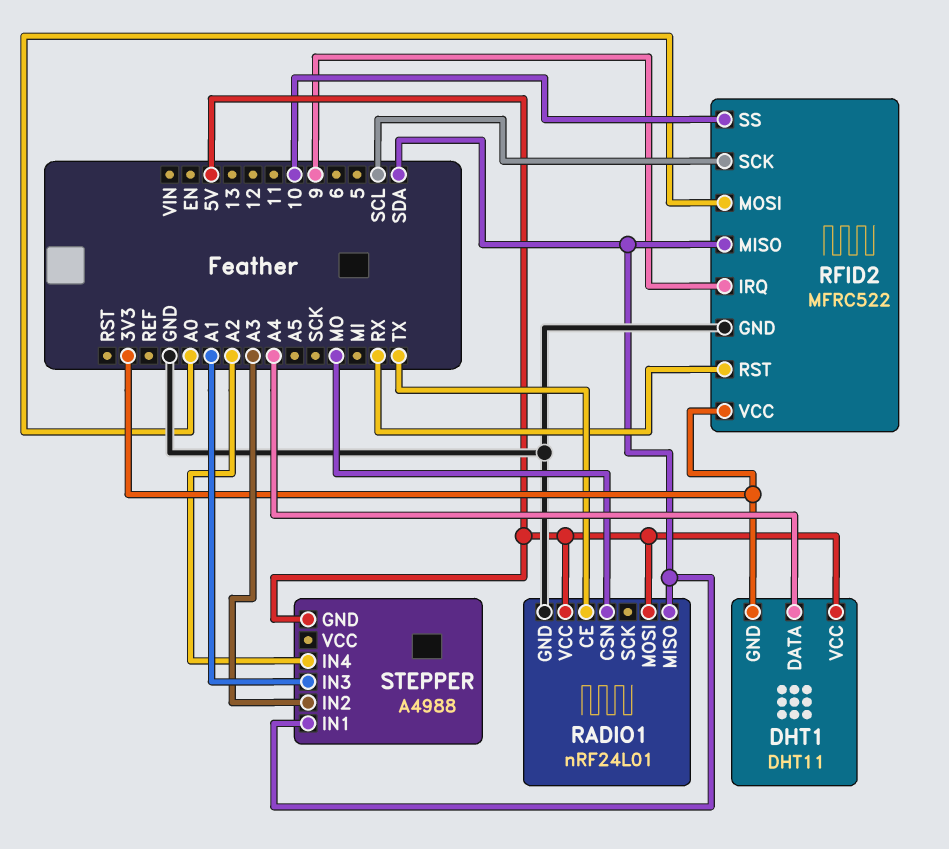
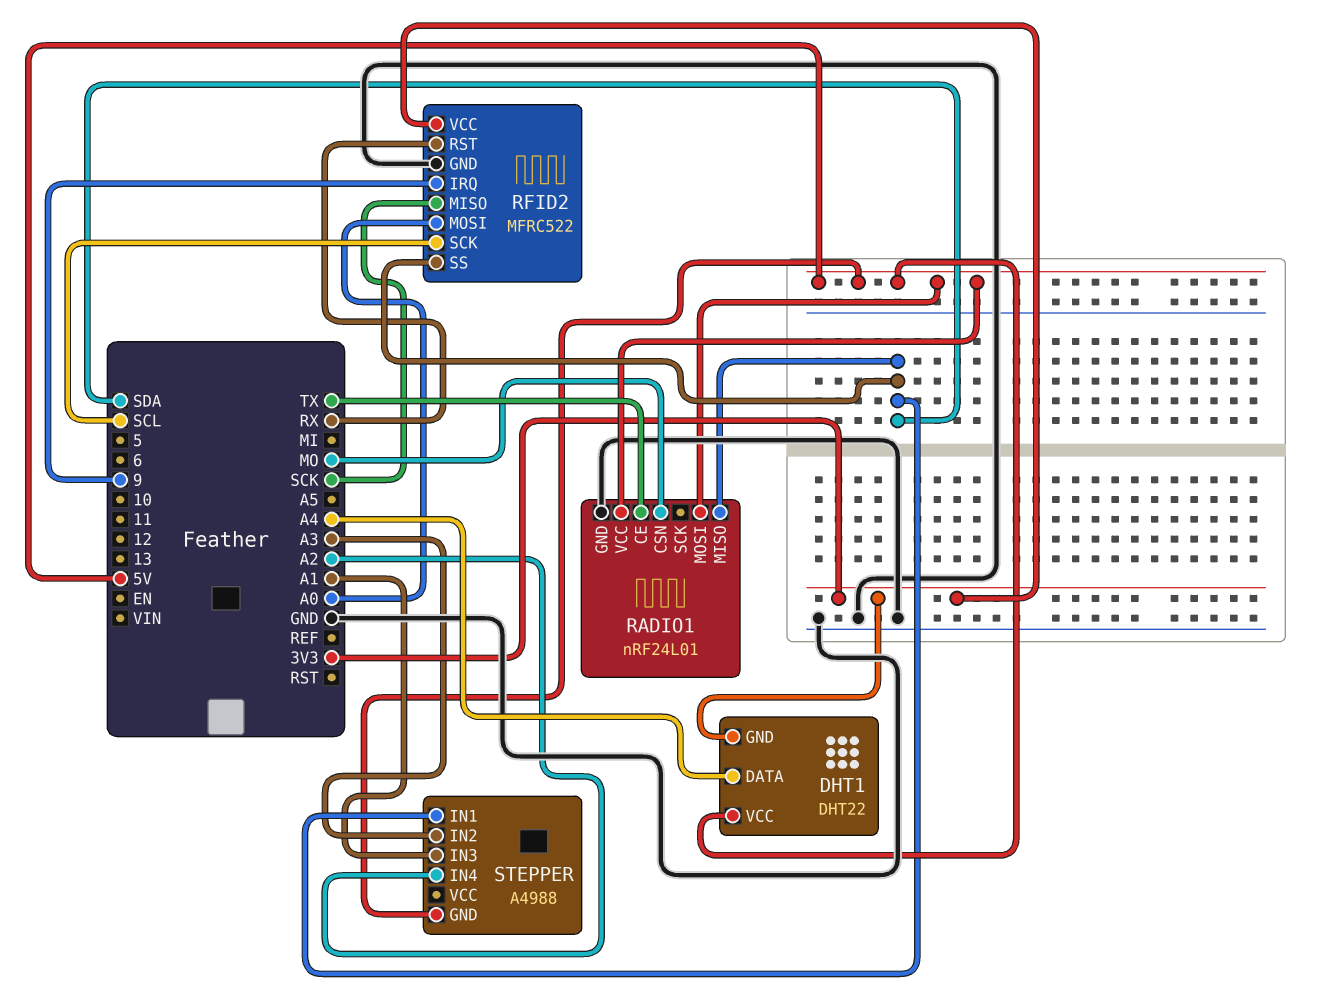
DHT1: DHT11 -> DHT22
RFID2 pin MISO: SDA -> SCK
RFID2 pin SS: 10 -> SDA

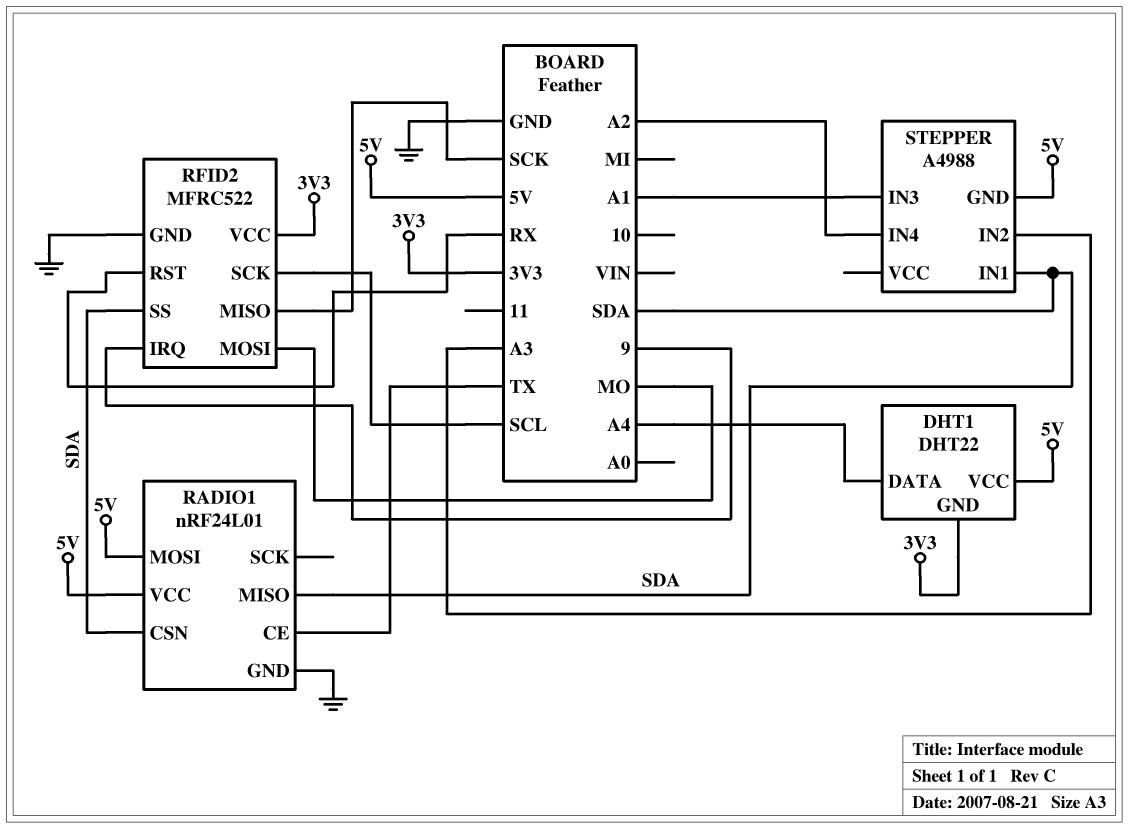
RADIO1 pin CSN: MO -> SDA
RFID2 pin MOSI: A0 -> MO

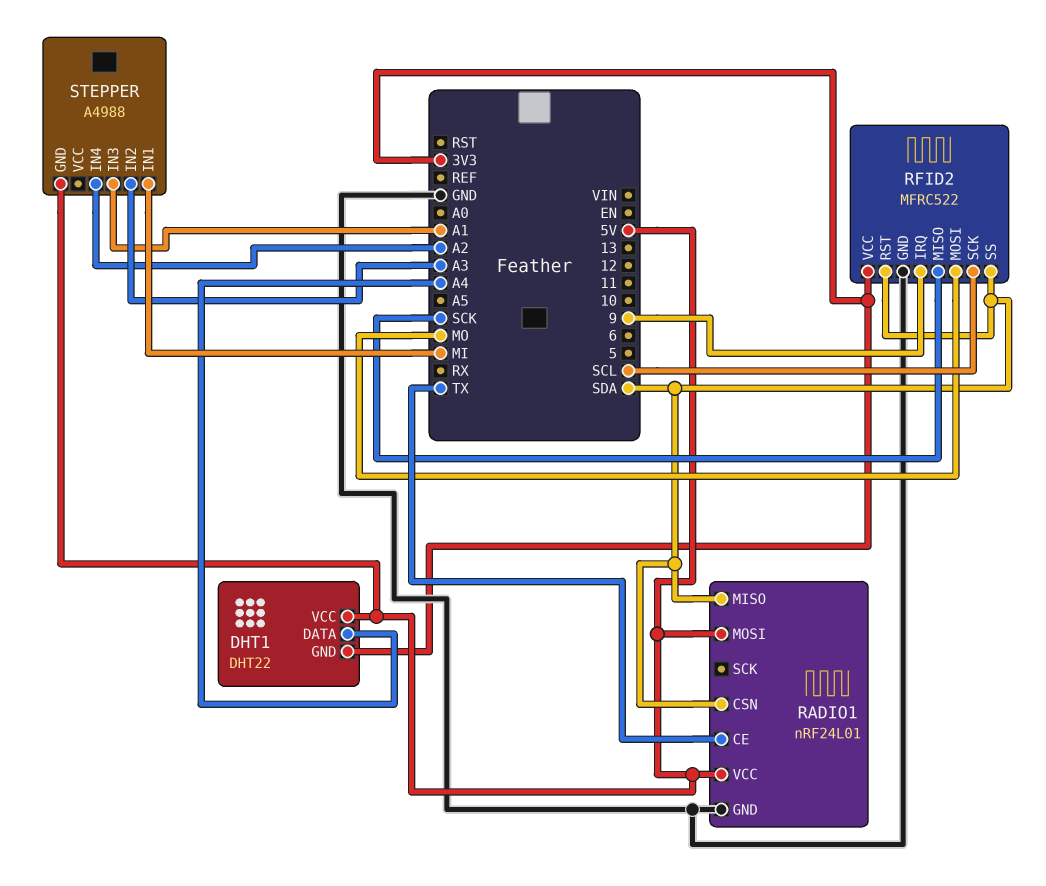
RFID2 pin RST: RX -> SDA
STEPPER pin IN1: SDA -> MI

